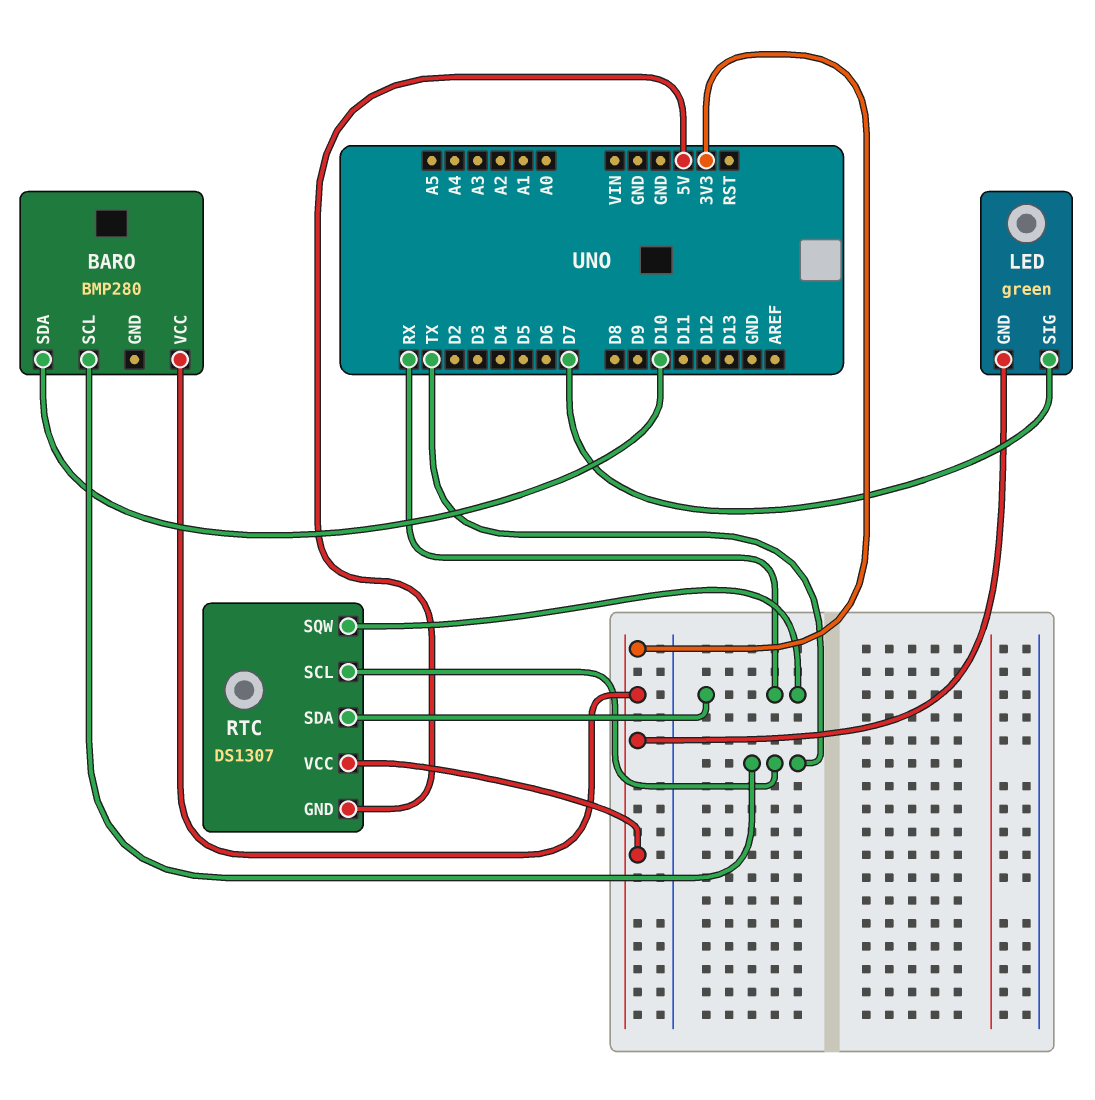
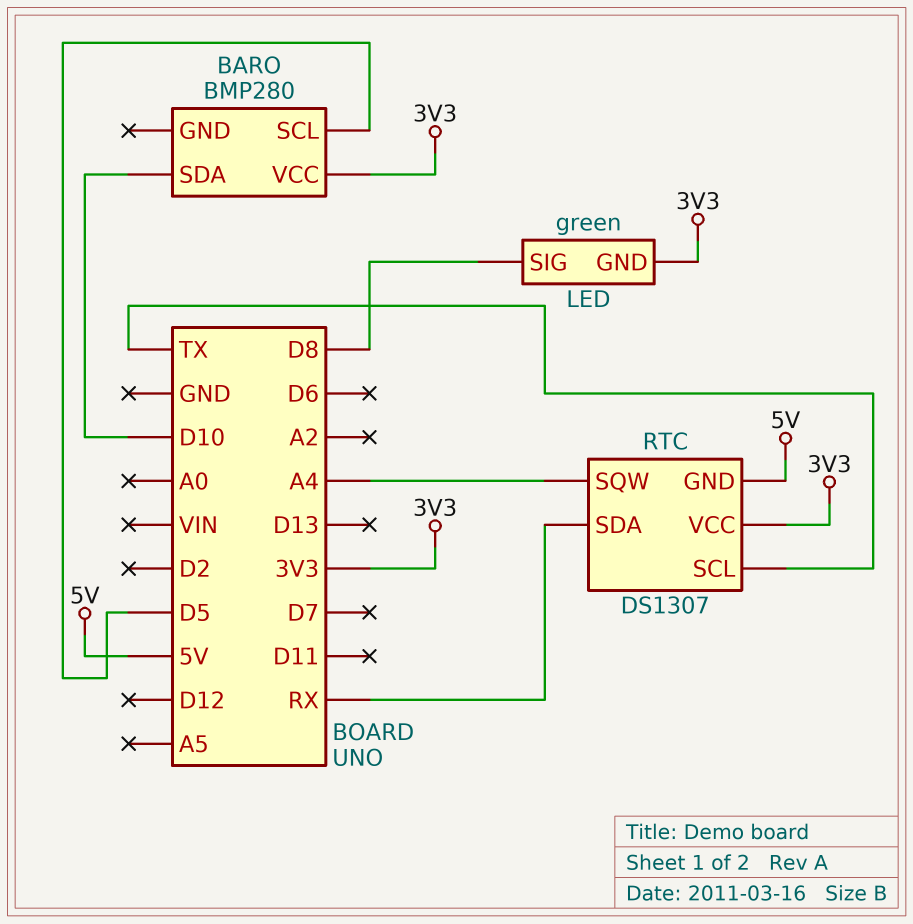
BARO pin SCL: TX -> D5
LED pin SIG: D7 -> D8
RTC pin SQW: RX -> A4

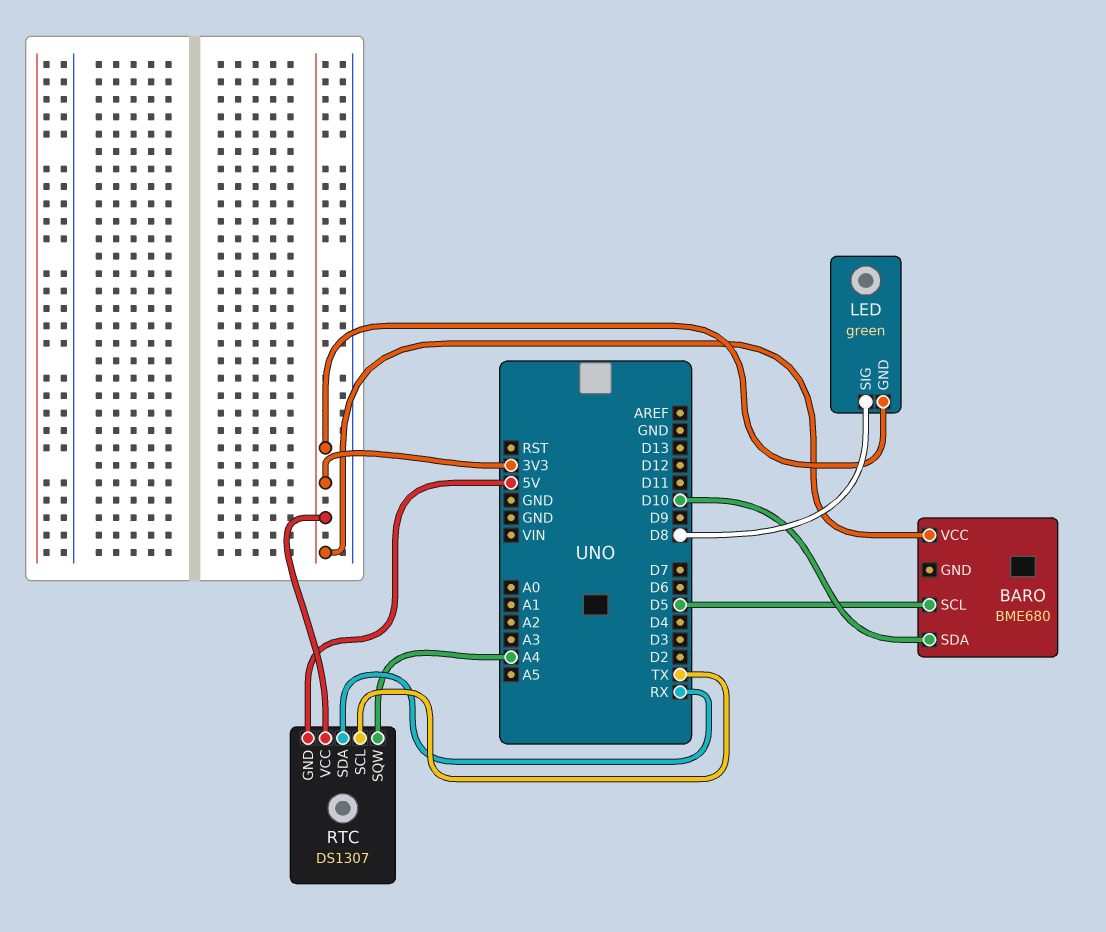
BARO: BMP280 -> BME680

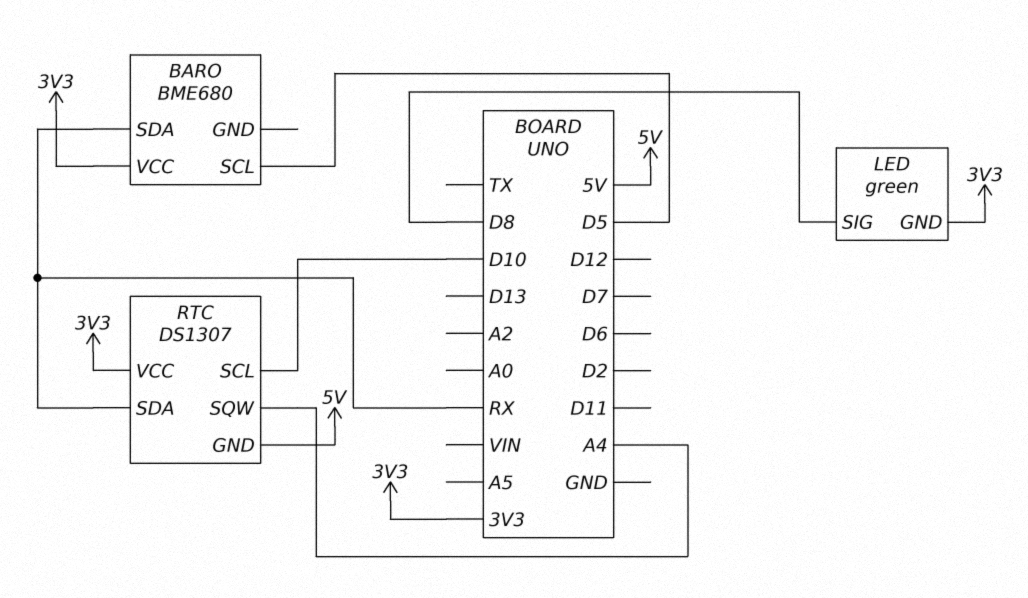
BARO pin SDA: D10 -> RX
RTC pin SCL: TX -> D10

